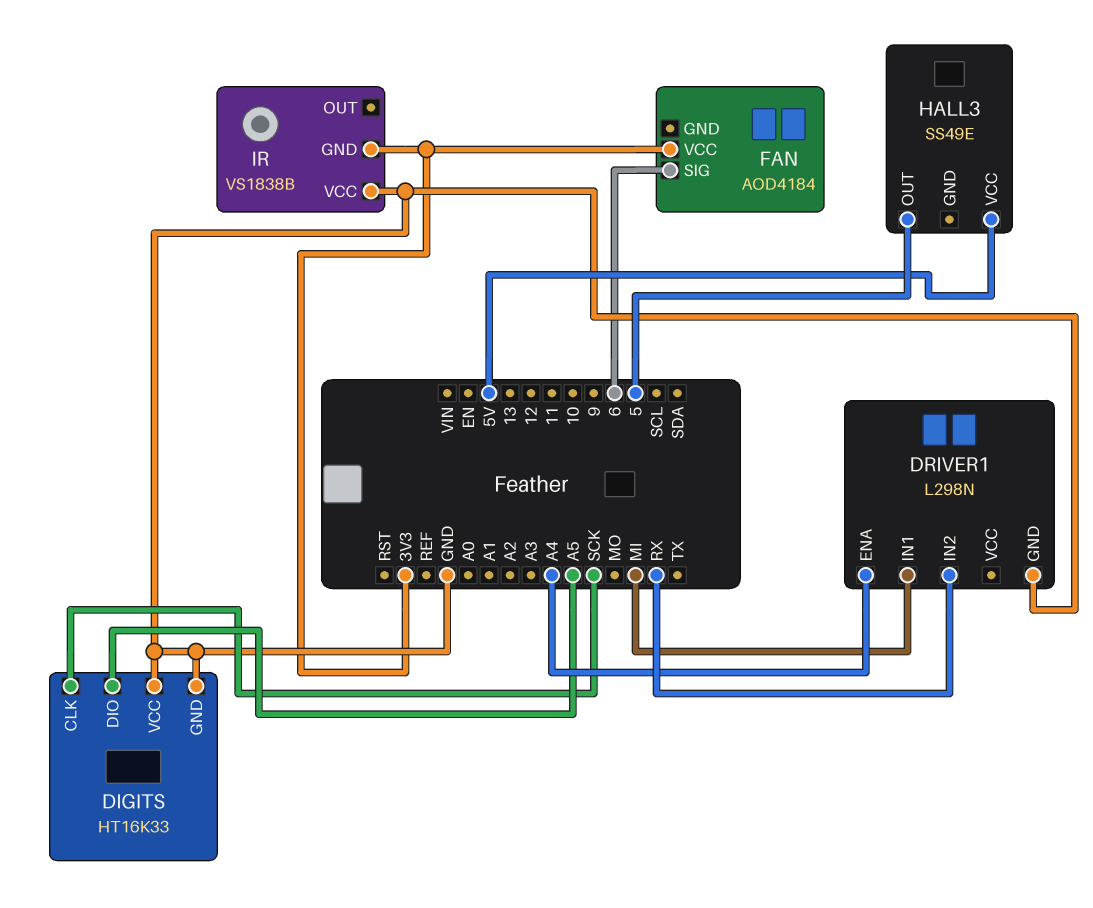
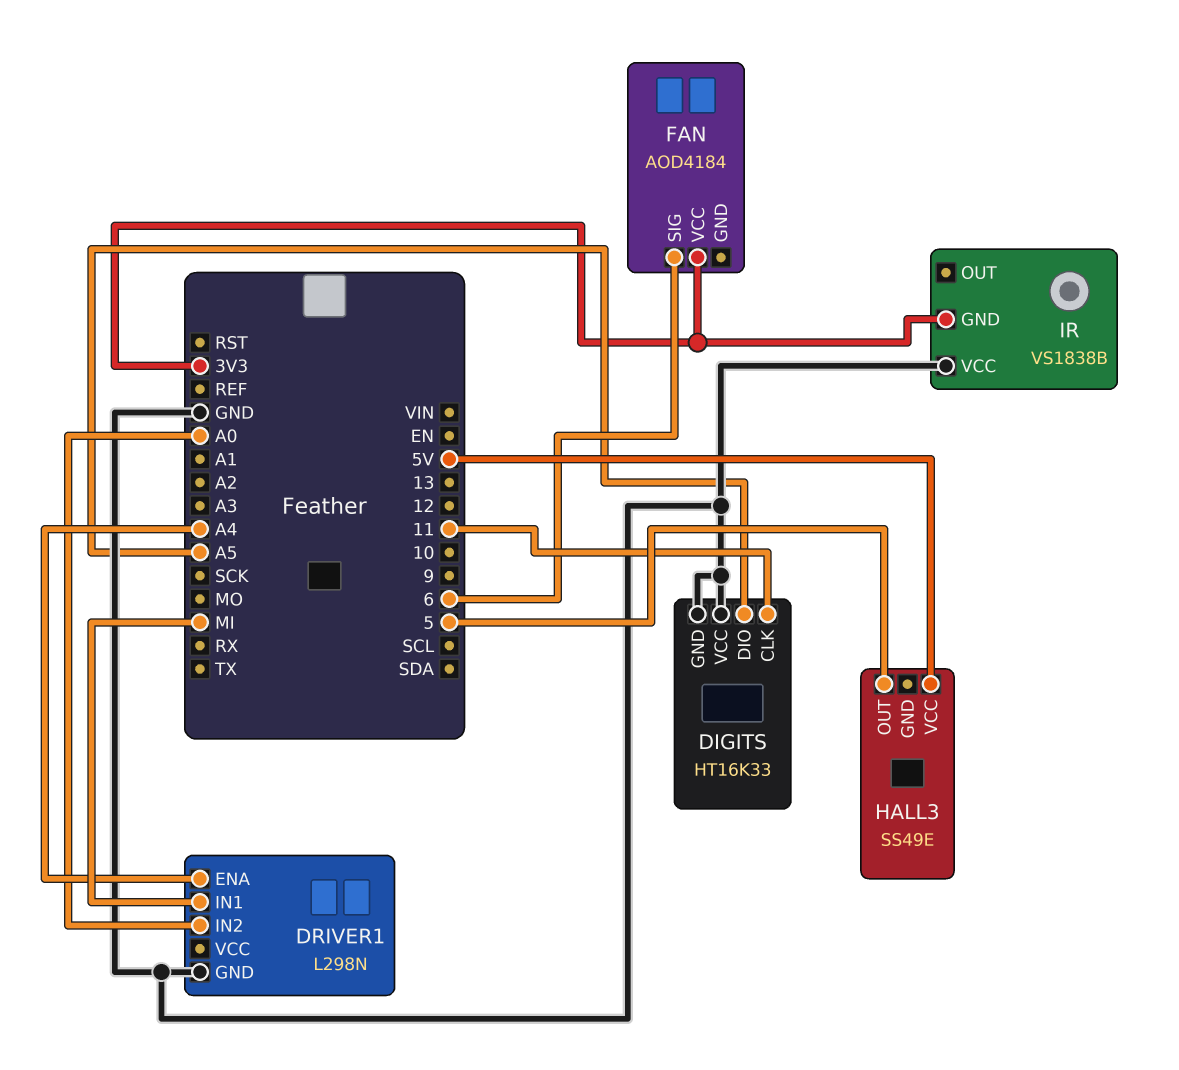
DIGITS pin CLK: SCK -> 11
DRIVER1 pin IN2: RX -> A0

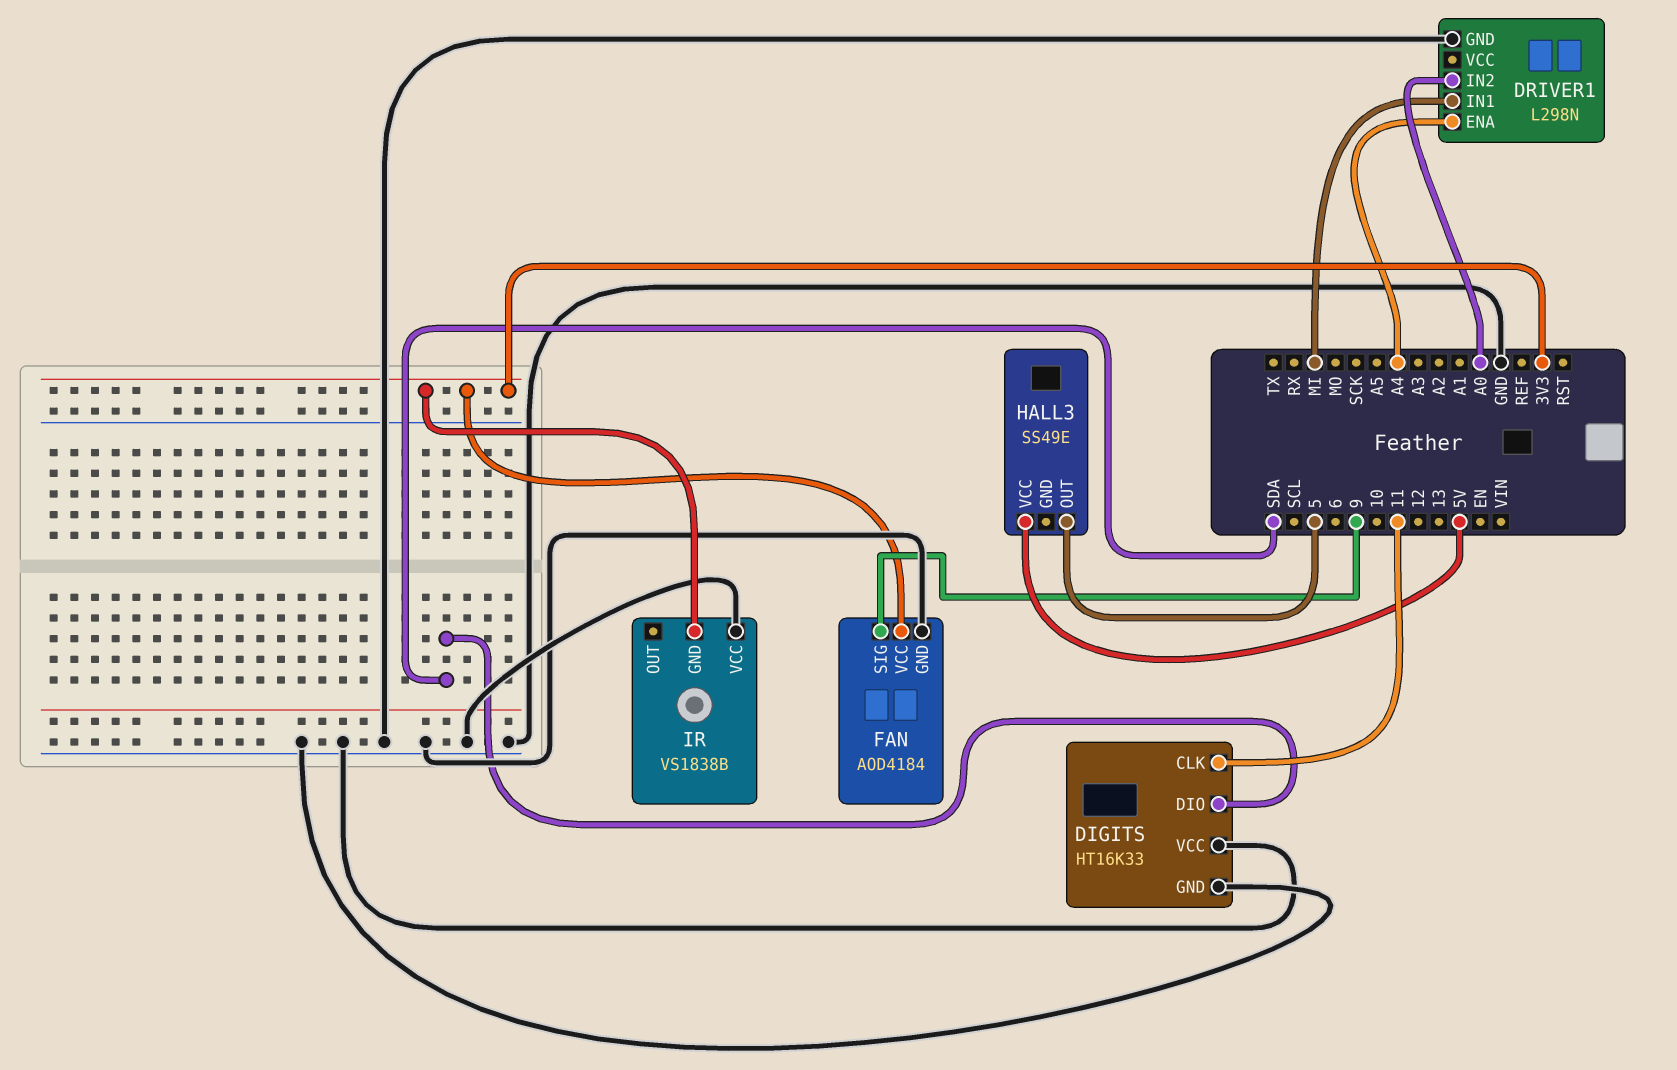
DIGITS pin DIO: A5 -> SDA
FAN pin GND: none -> GND
FAN pin SIG: 6 -> 9

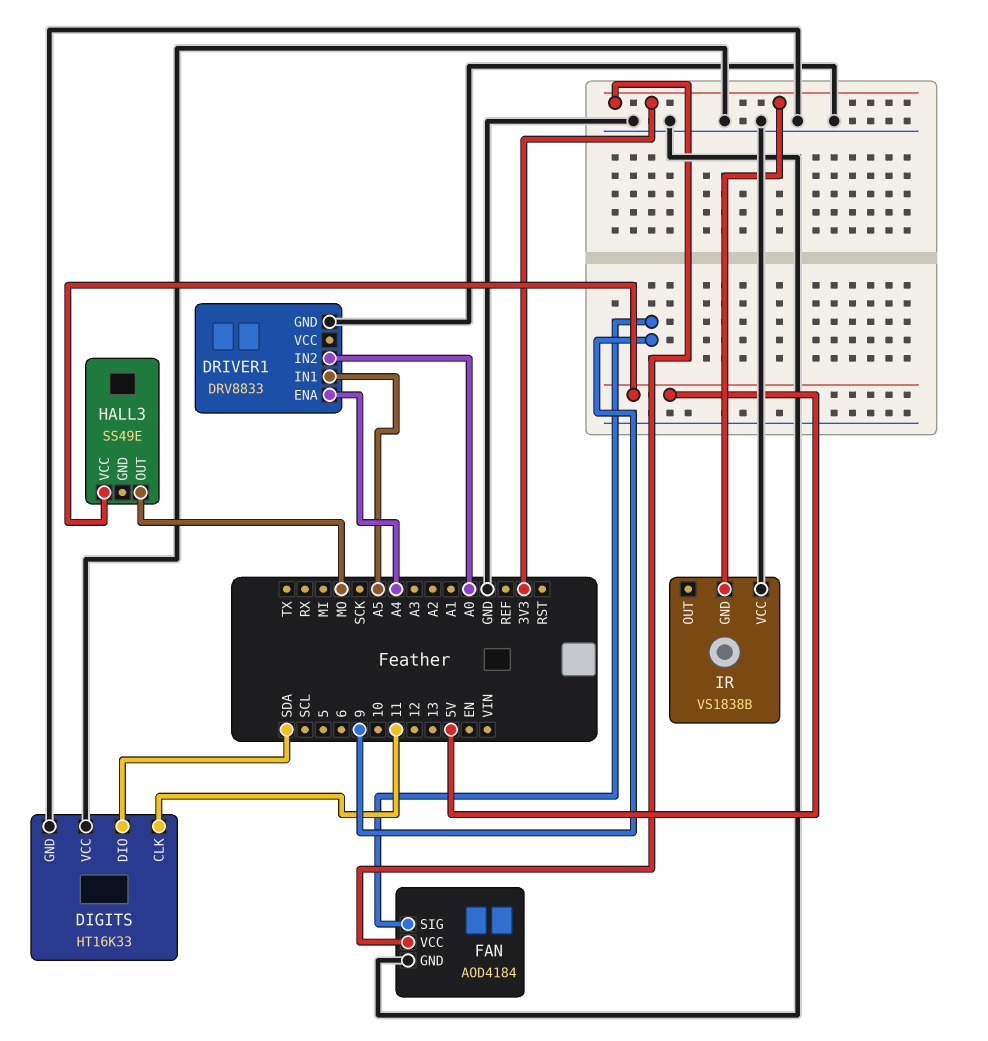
DRIVER1: L298N -> DRV8833
DRIVER1 pin IN1: MI -> A5
HALL3 pin OUT: 5 -> MO

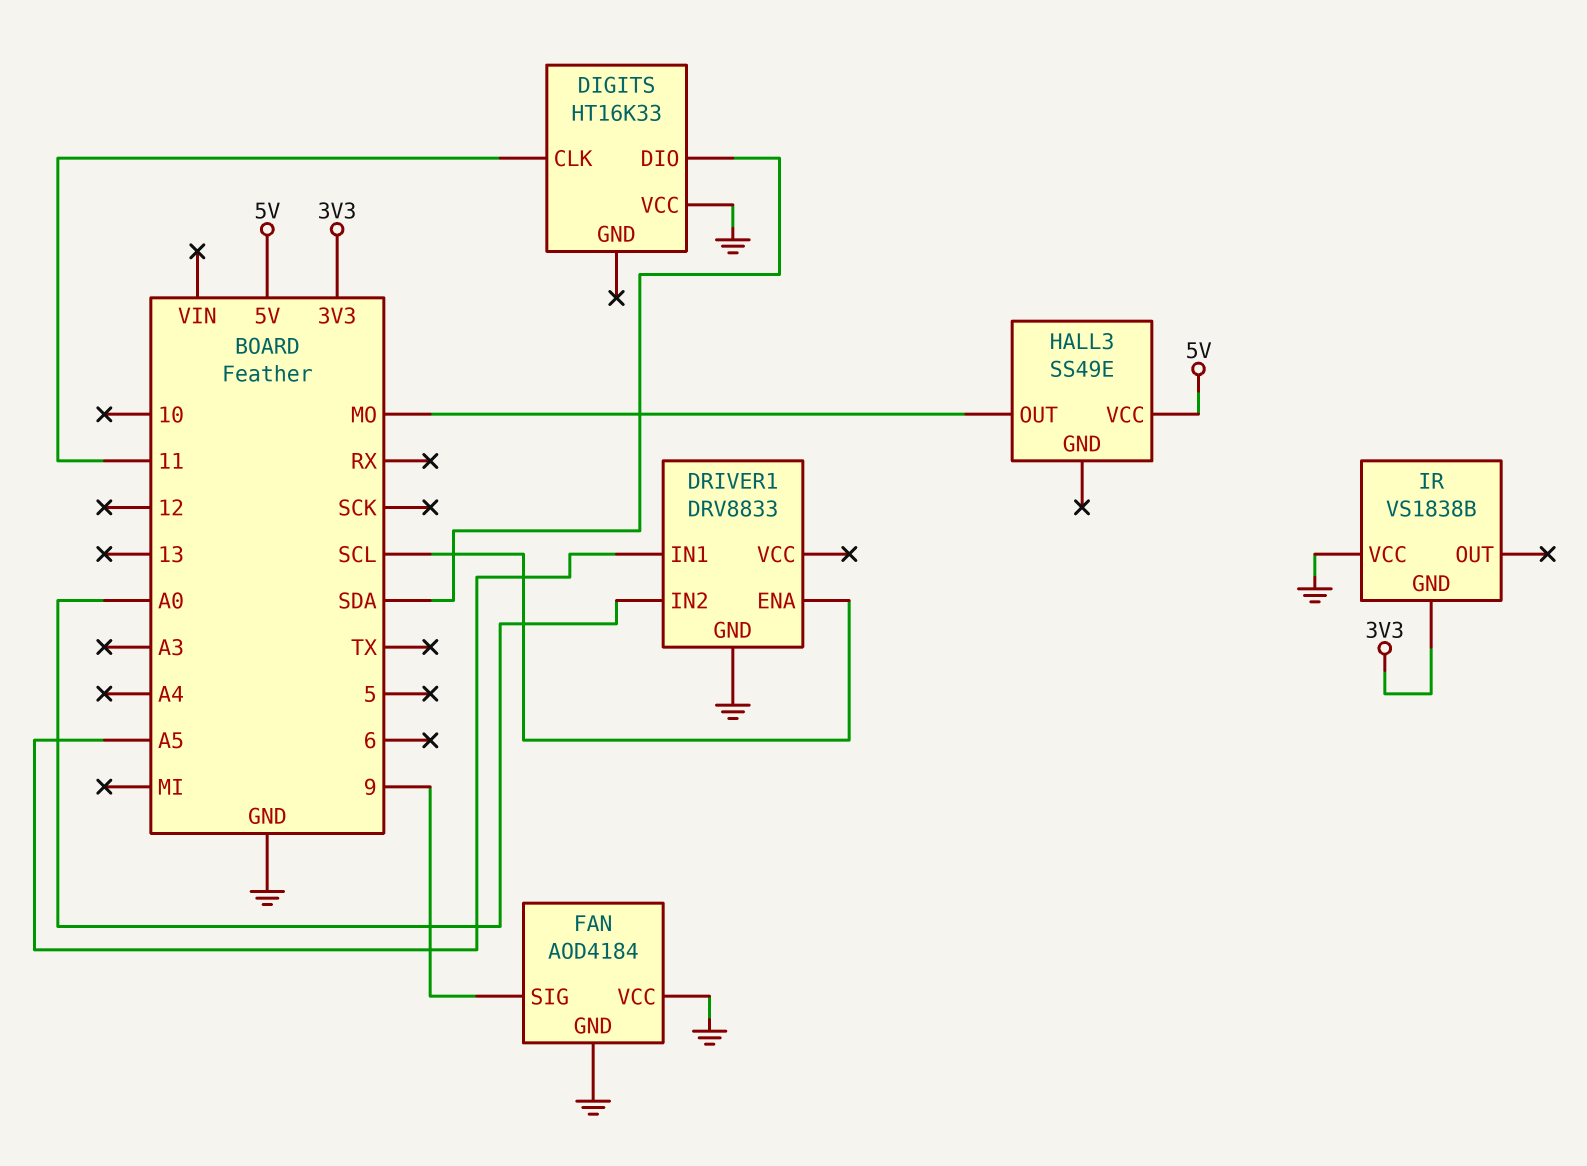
DIGITS pin GND: GND -> none
DRIVER1 pin ENA: A4 -> SCL
FAN pin VCC: 3V3 -> GND

